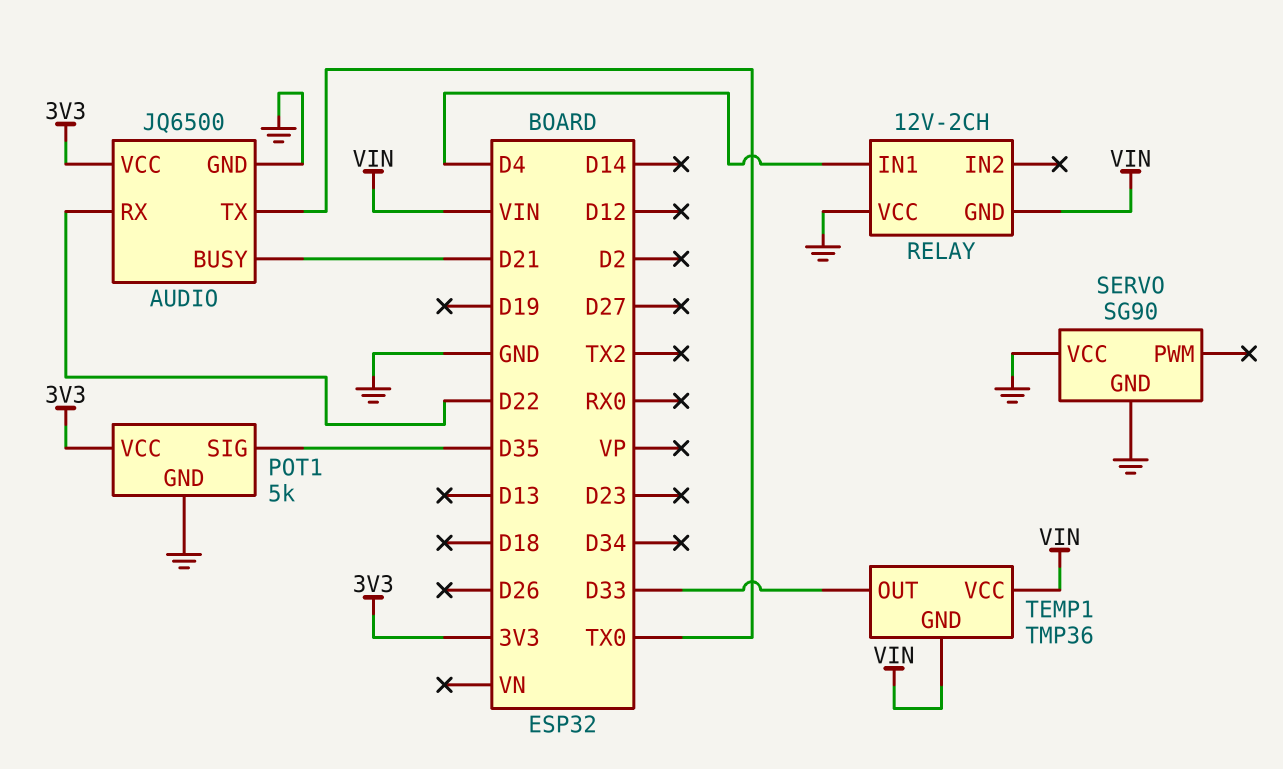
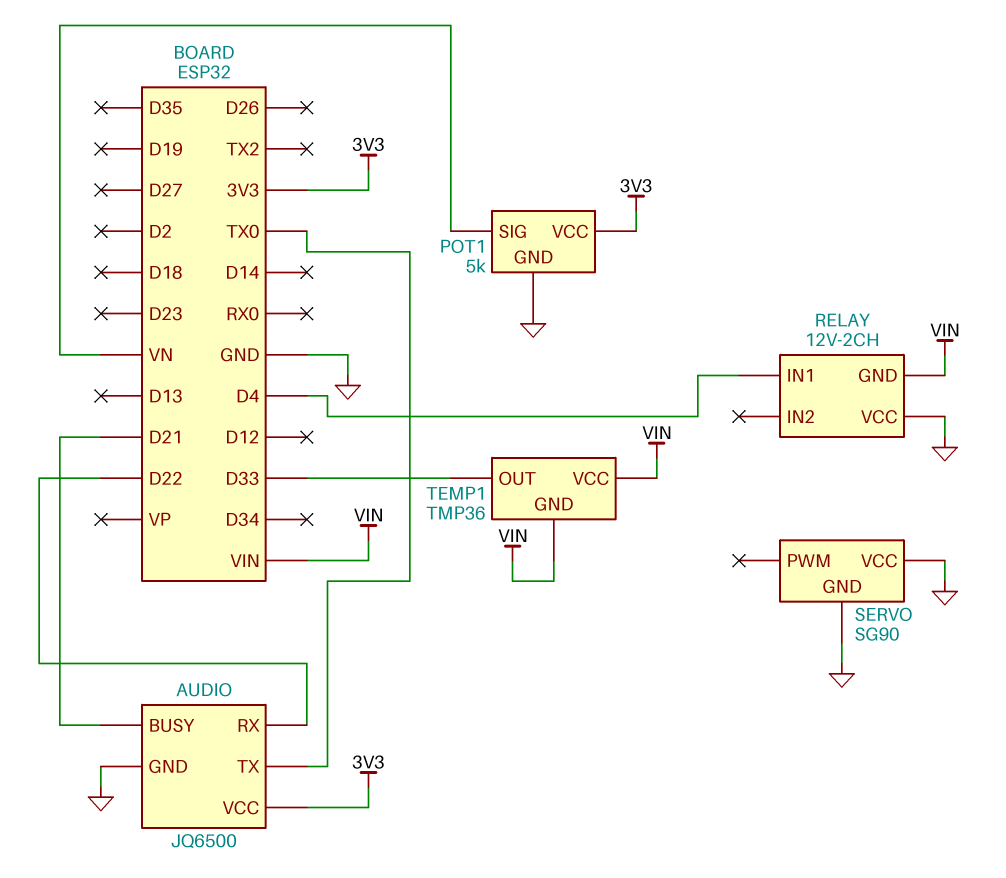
POT1 pin SIG: D35 -> VN

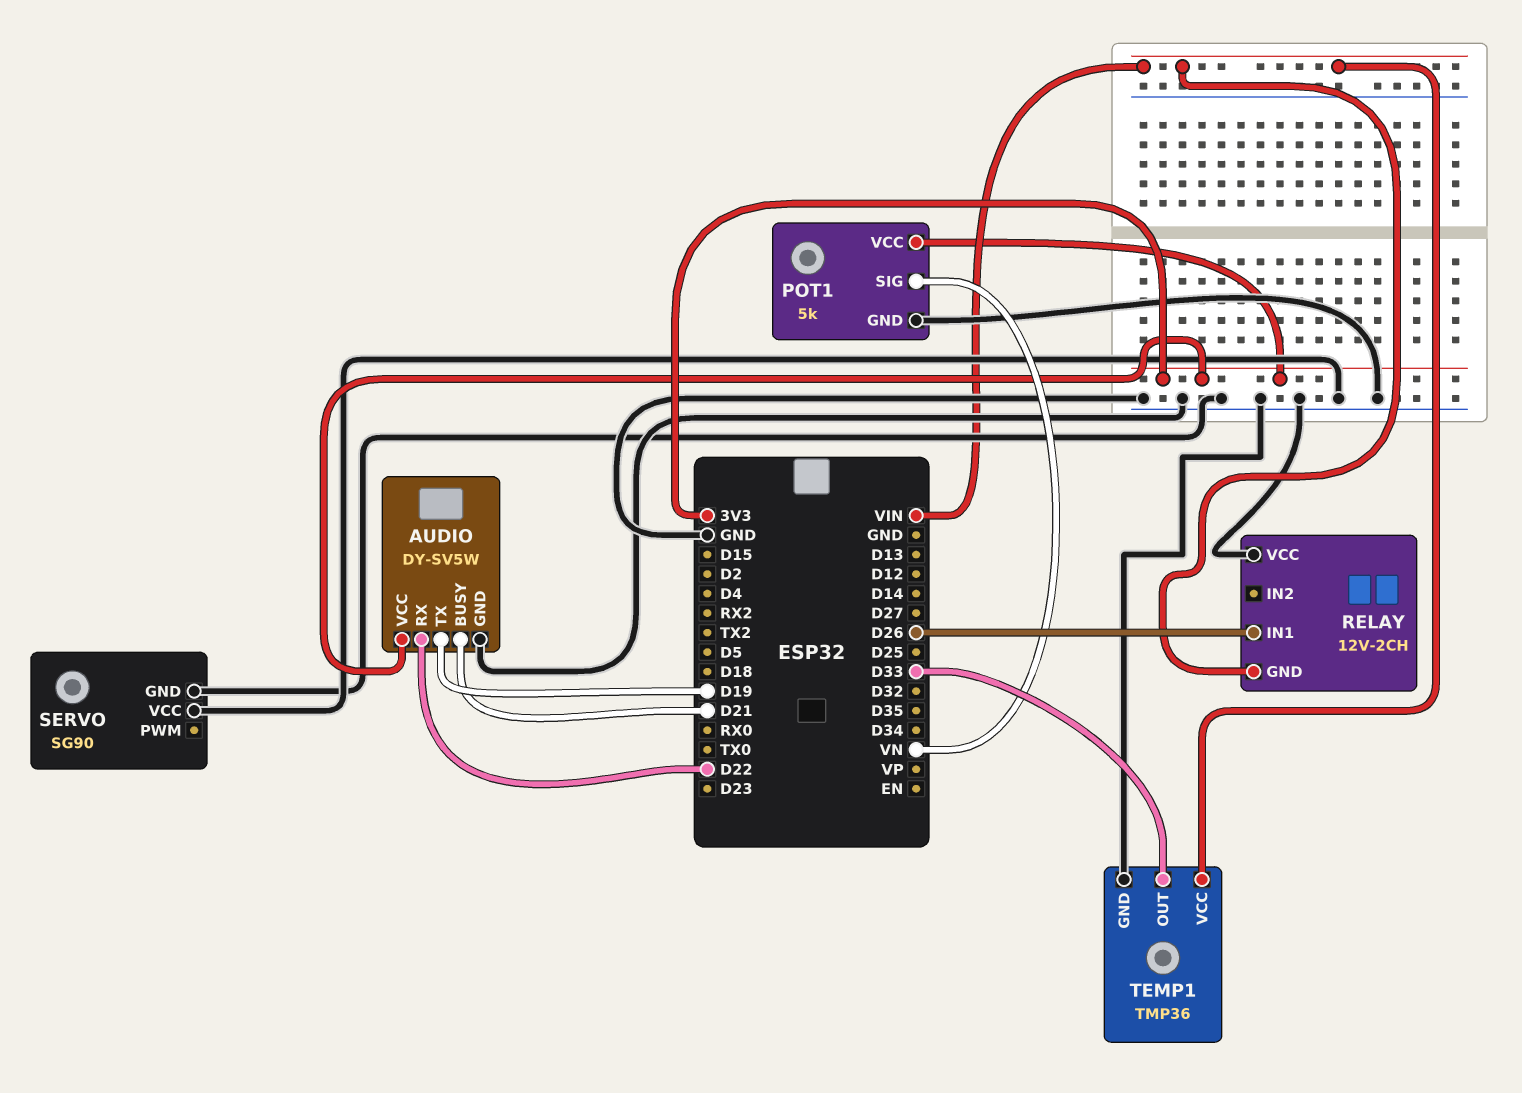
AUDIO: JQ6500 -> DY-SV5W
AUDIO pin TX: TX0 -> D19
RELAY pin IN1: D4 -> D26
TEMP1 pin GND: VIN -> GND

